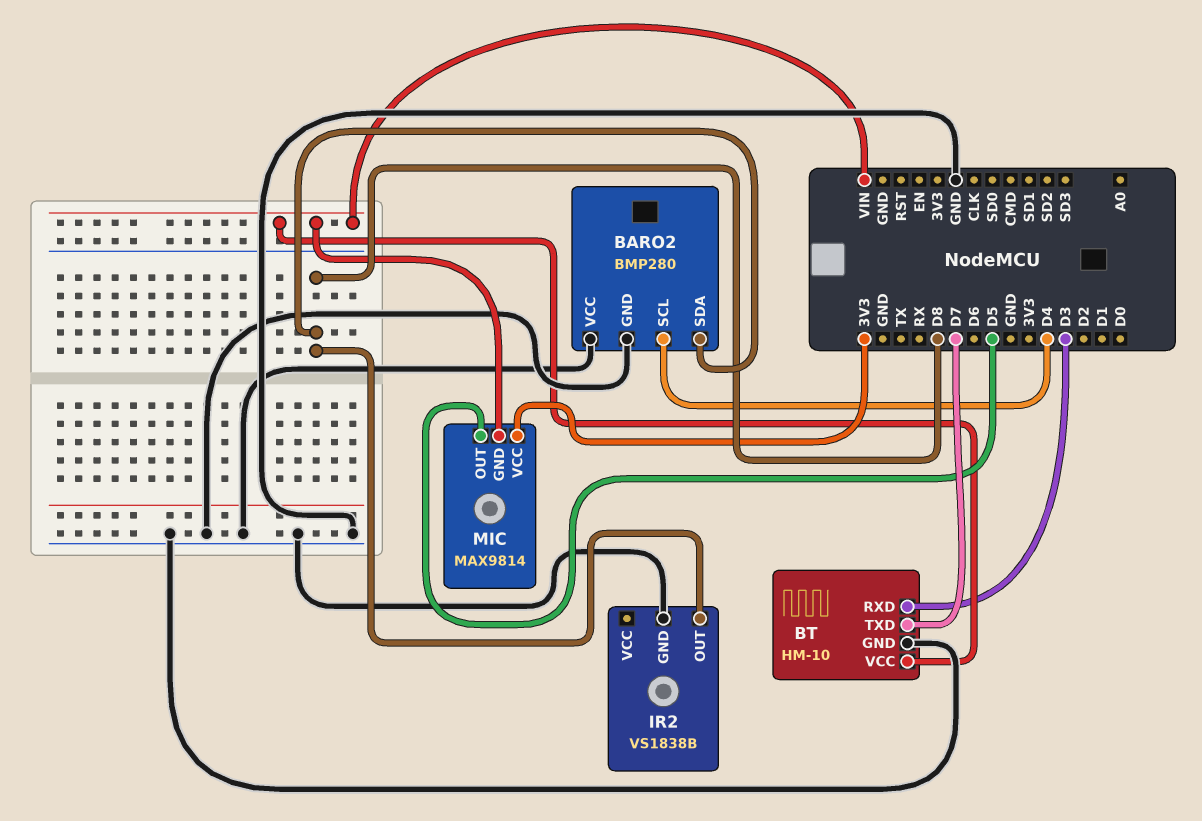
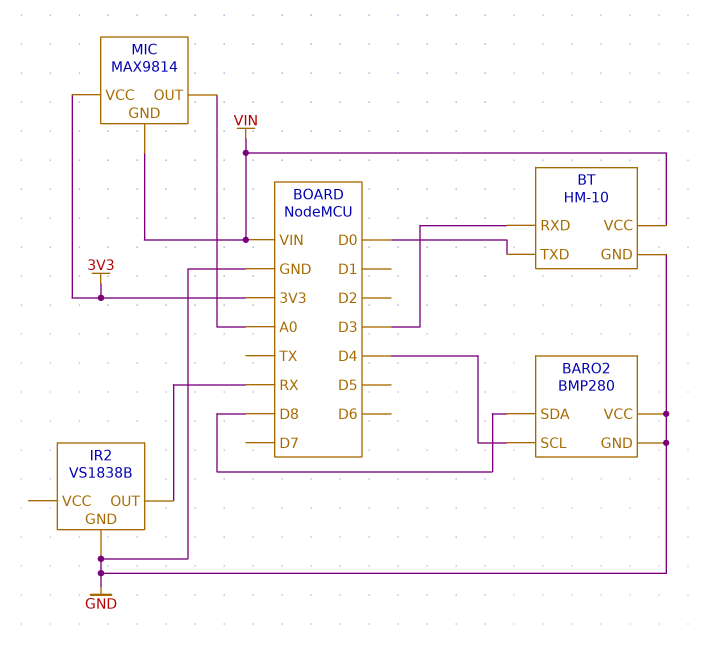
BT pin TXD: D7 -> D0
IR2 pin OUT: D8 -> RX
MIC pin OUT: D5 -> A0

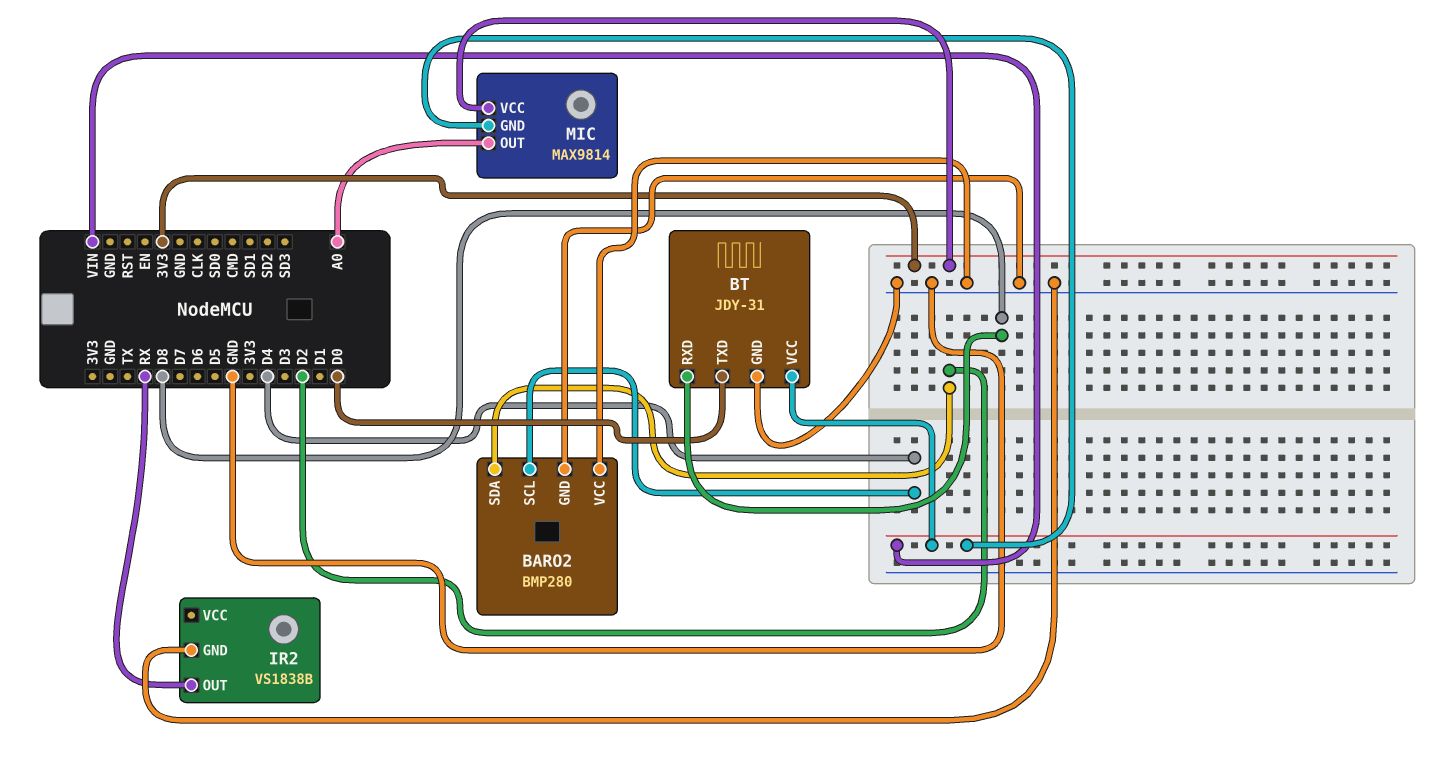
BARO2 pin SDA: D8 -> D2
BT: HM-10 -> JDY-31
BT pin RXD: D3 -> D8

